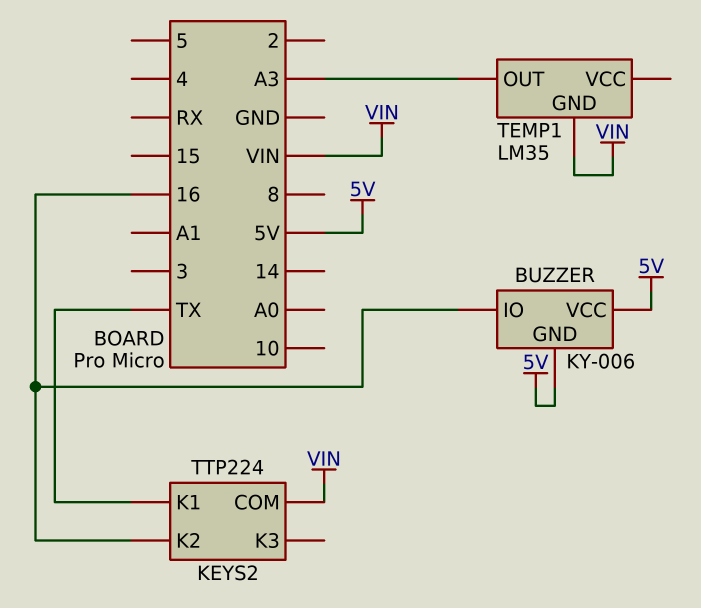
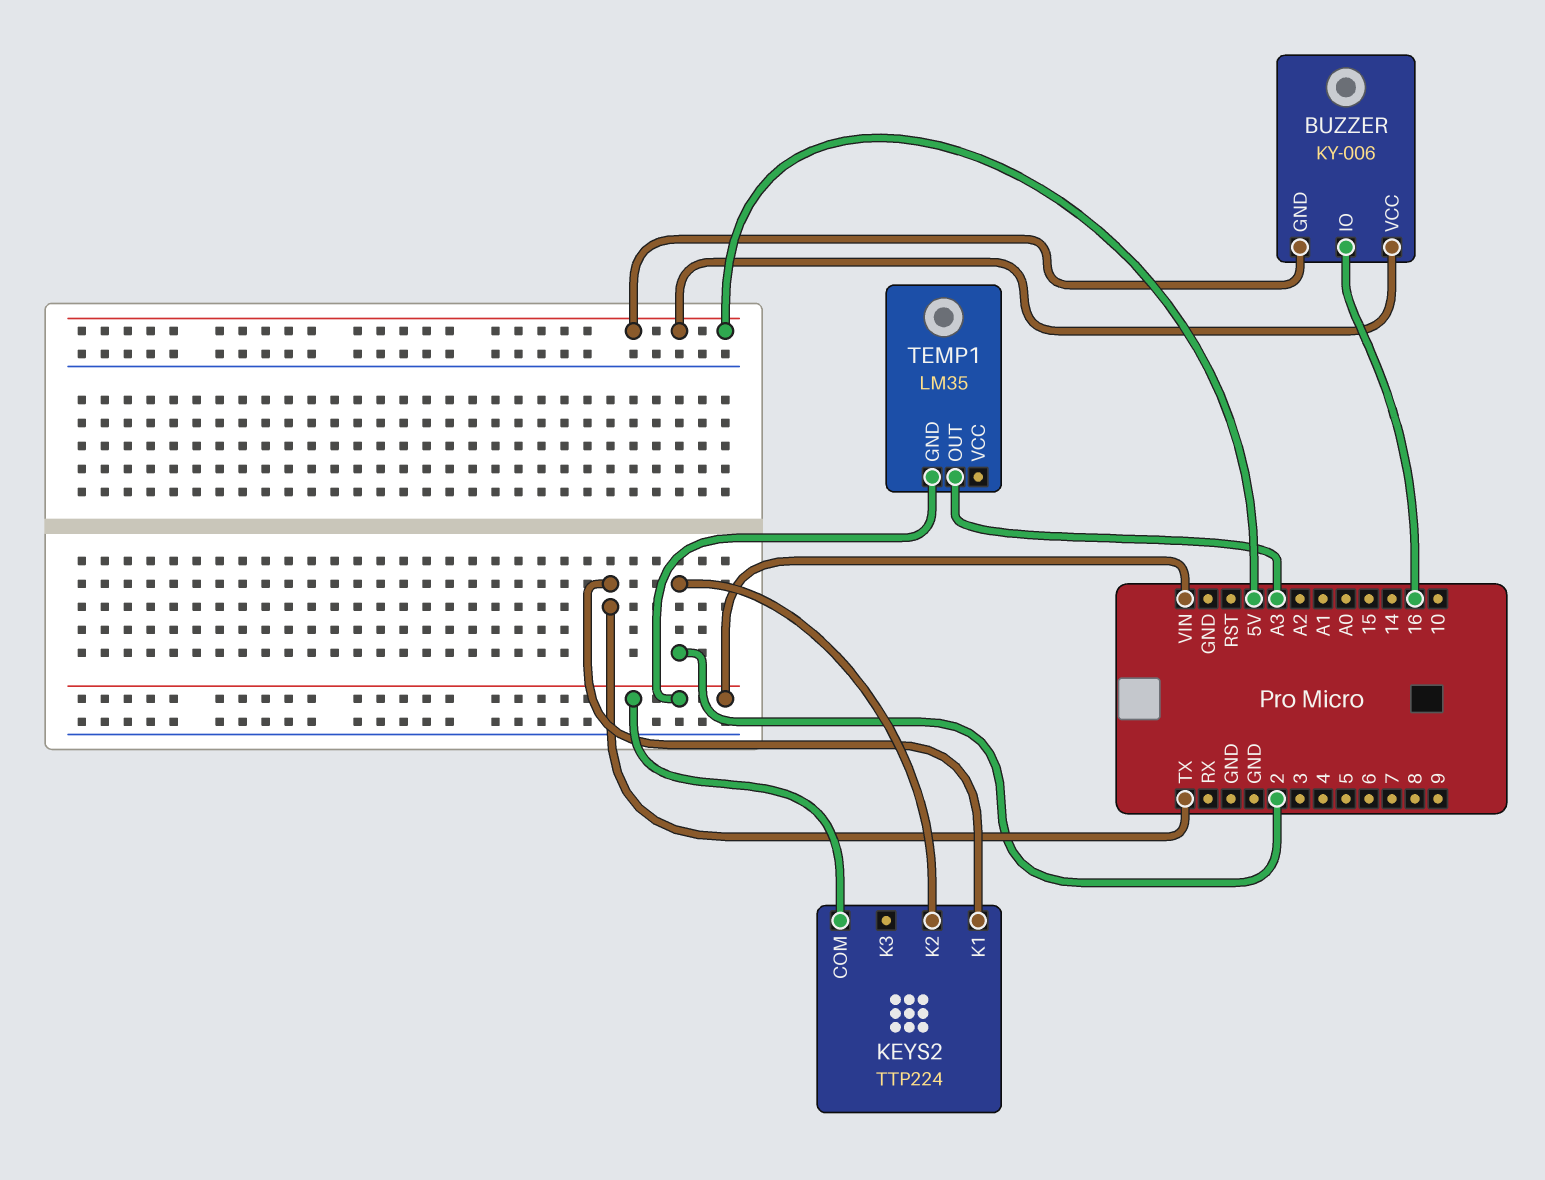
KEYS2 pin K2: 16 -> 2

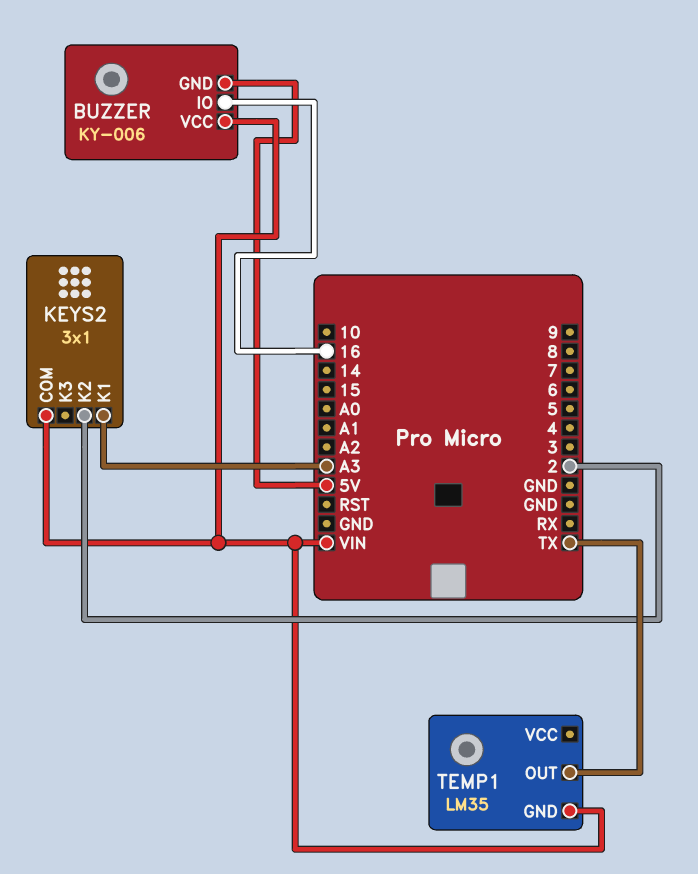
BUZZER pin VCC: 5V -> VIN
KEYS2: TTP224 -> 3x1
KEYS2 pin K1: TX -> A3
TEMP1 pin OUT: A3 -> TX

